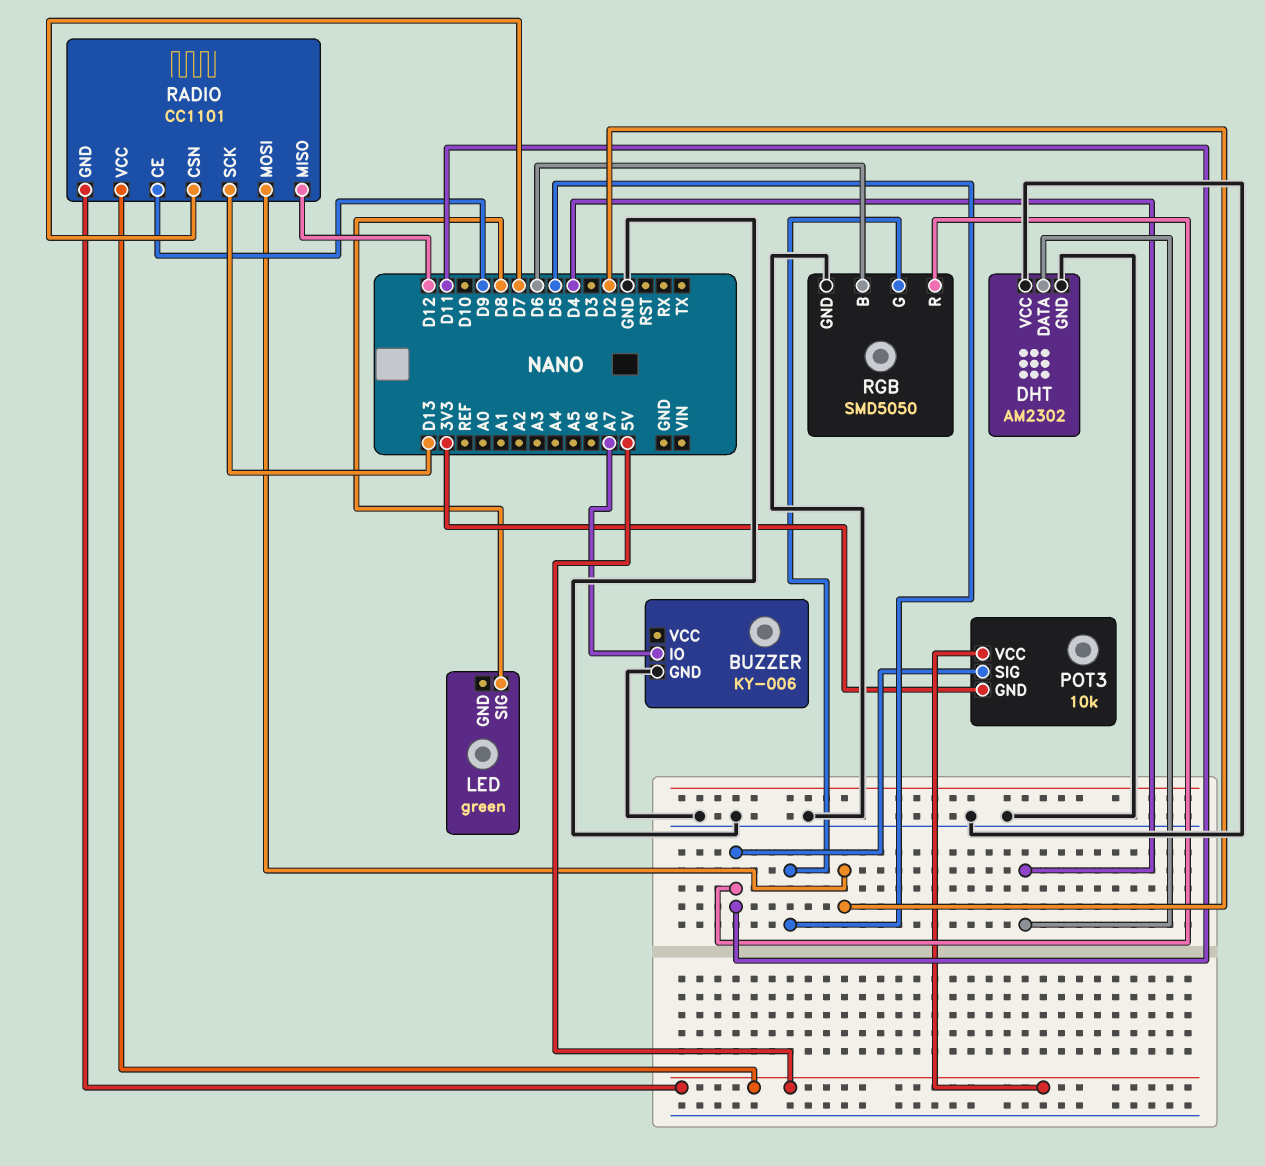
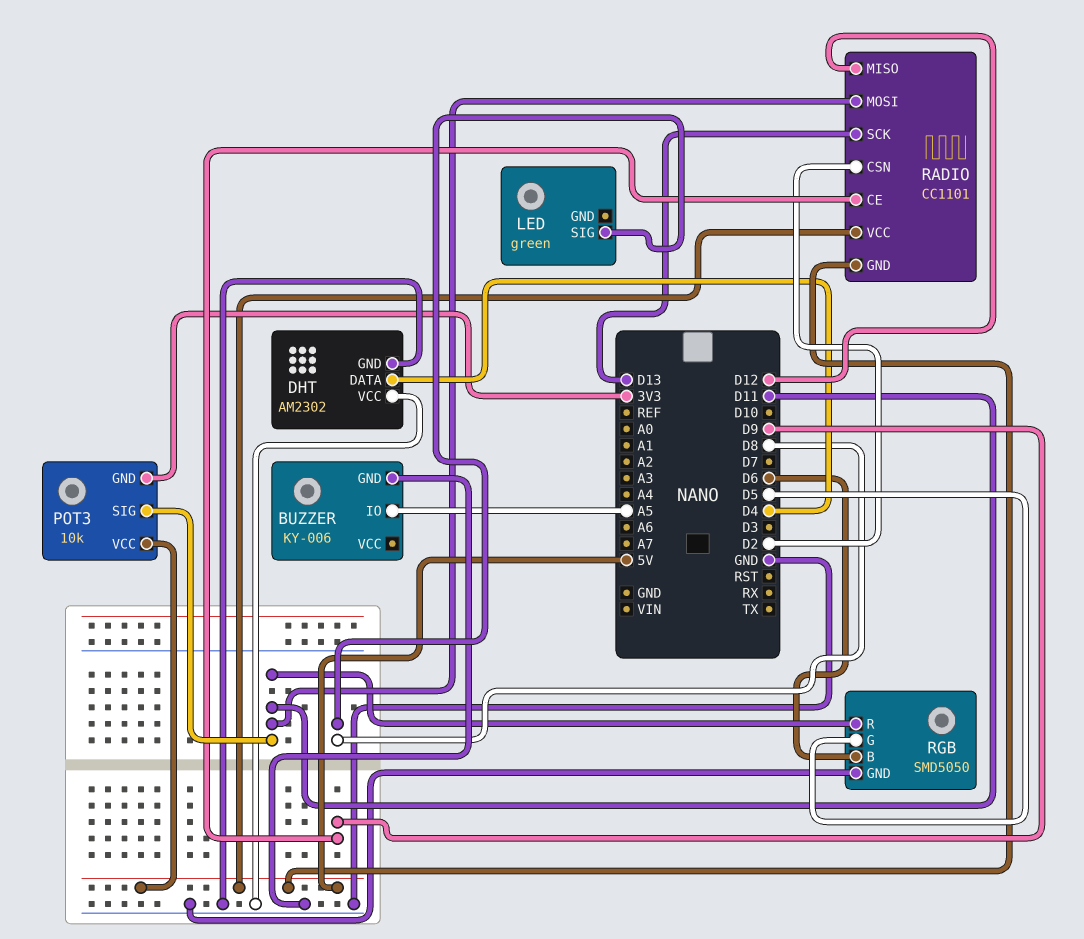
BUZZER pin IO: A7 -> A5
RADIO pin CSN: D7 -> D2
RADIO pin MOSI: D2 -> D11

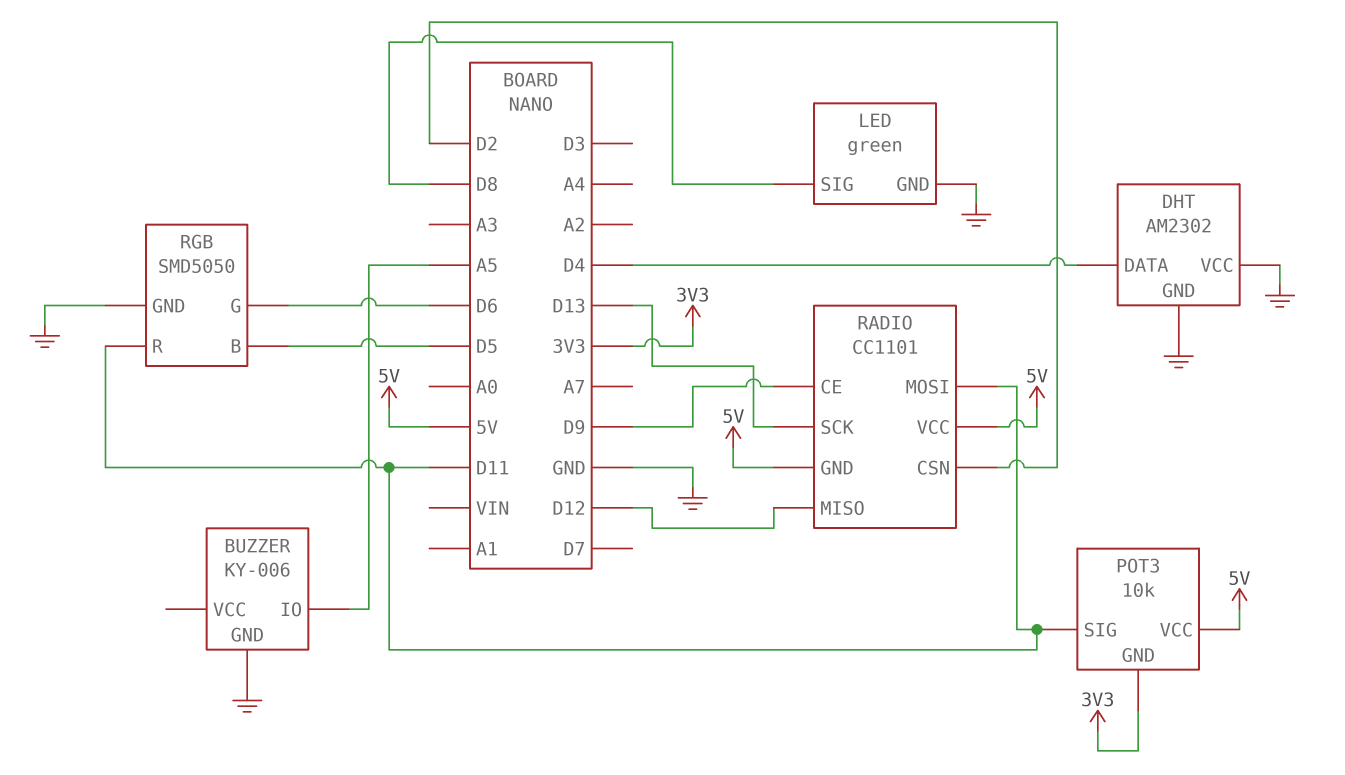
LED pin GND: none -> GND
RGB pin B: D6 -> D5
RGB pin G: D5 -> D6

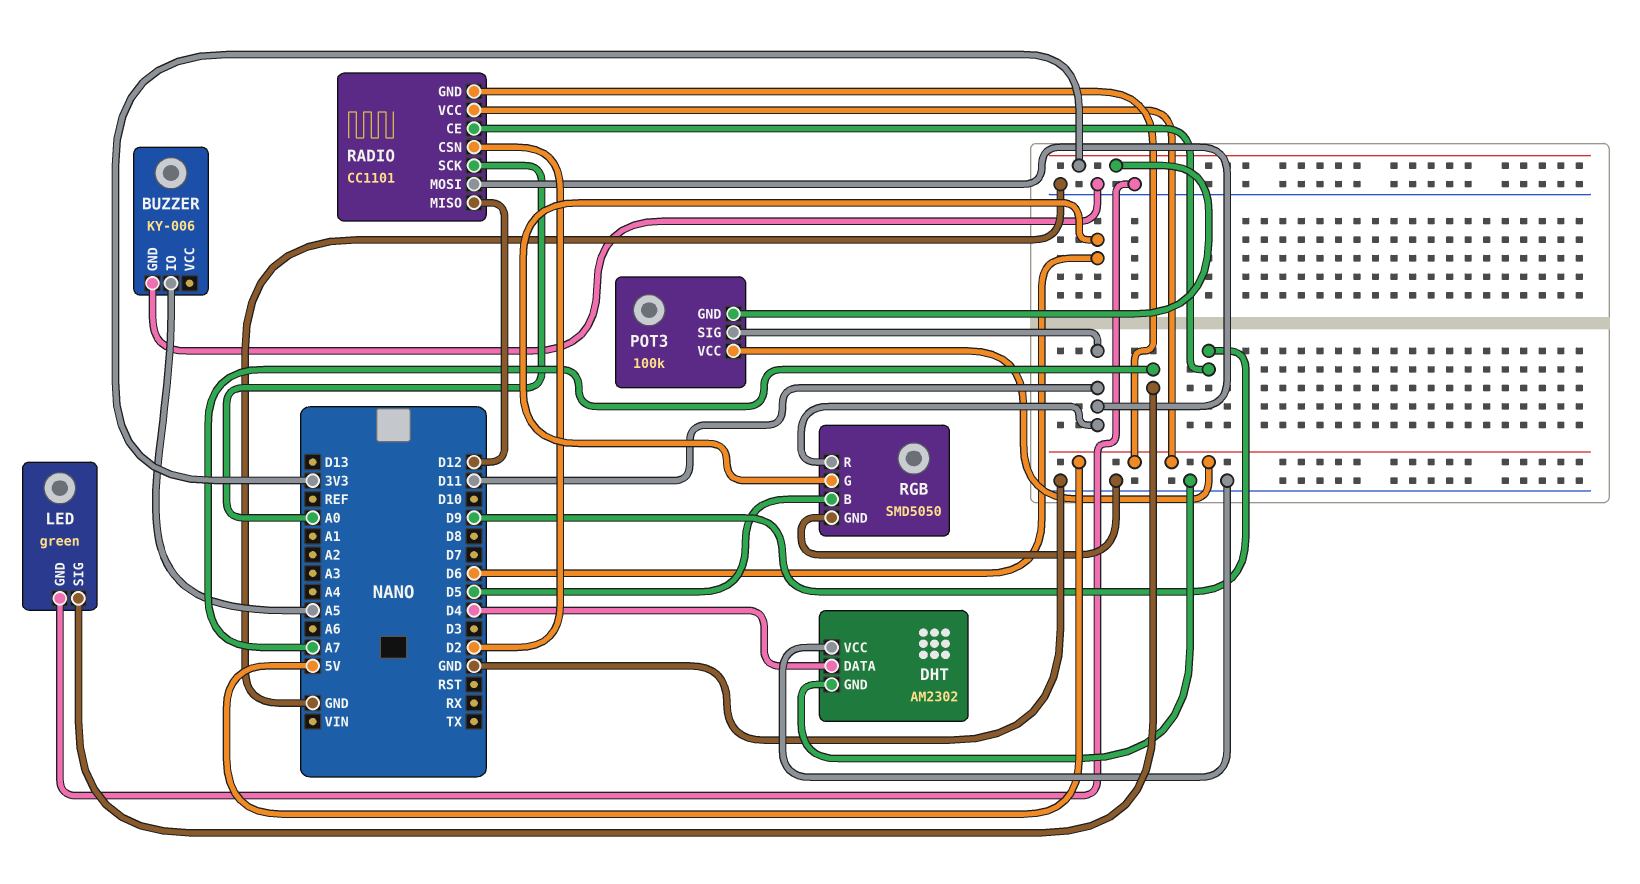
LED pin SIG: D8 -> A7
POT3: 10k -> 100k
RADIO pin SCK: D13 -> A0

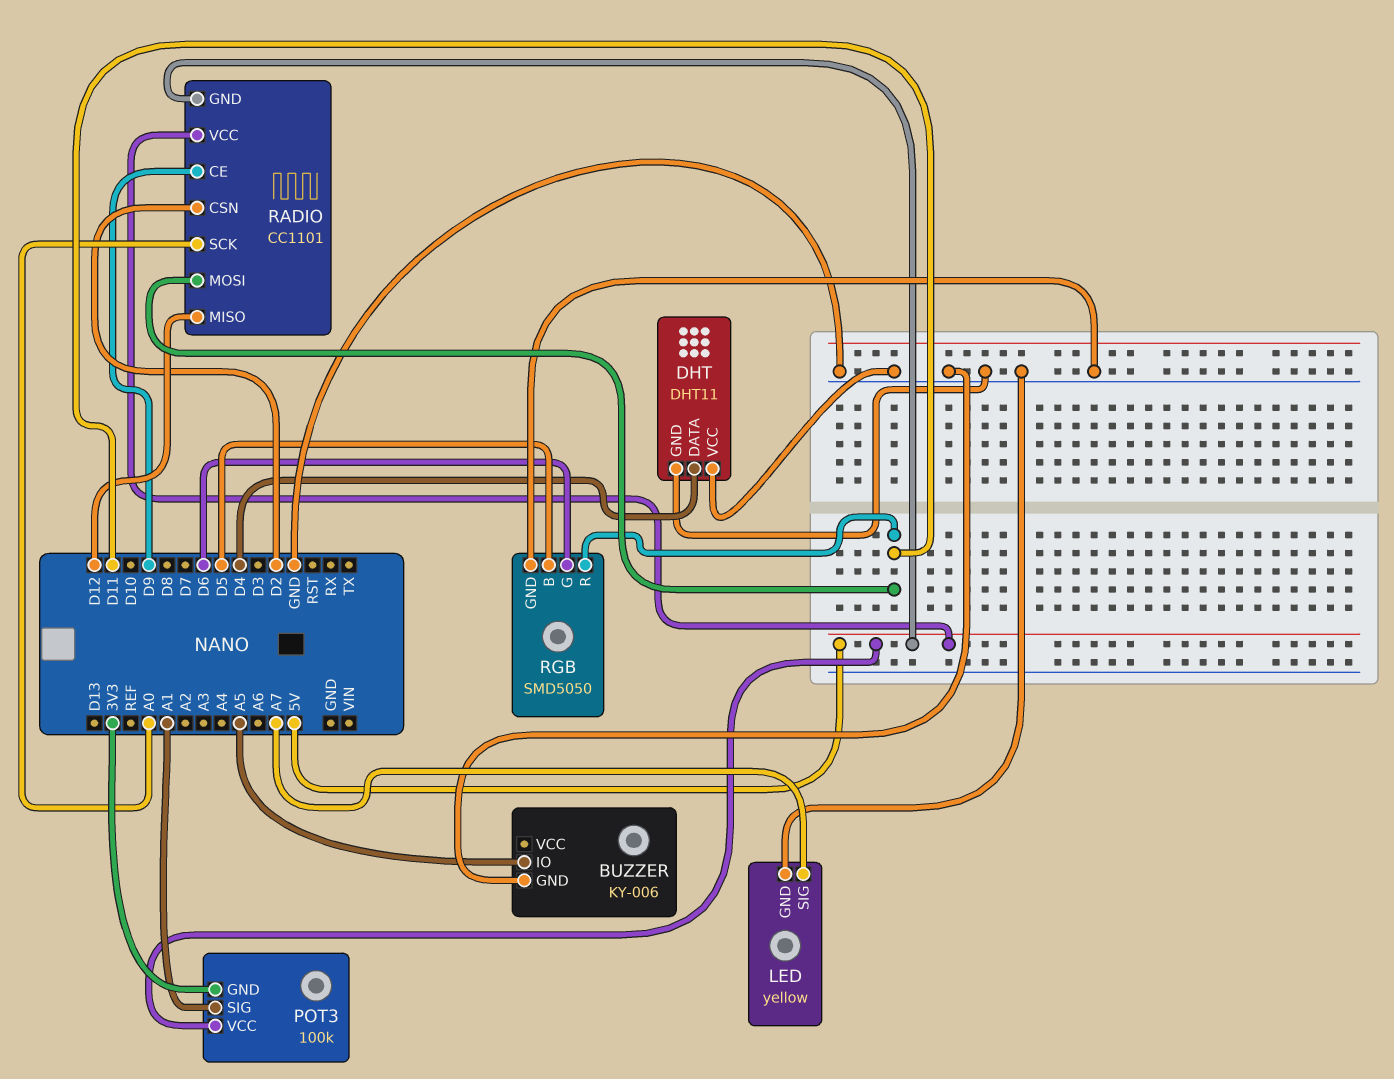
DHT: AM2302 -> DHT11
LED: green -> yellow
POT3 pin SIG: D11 -> A1

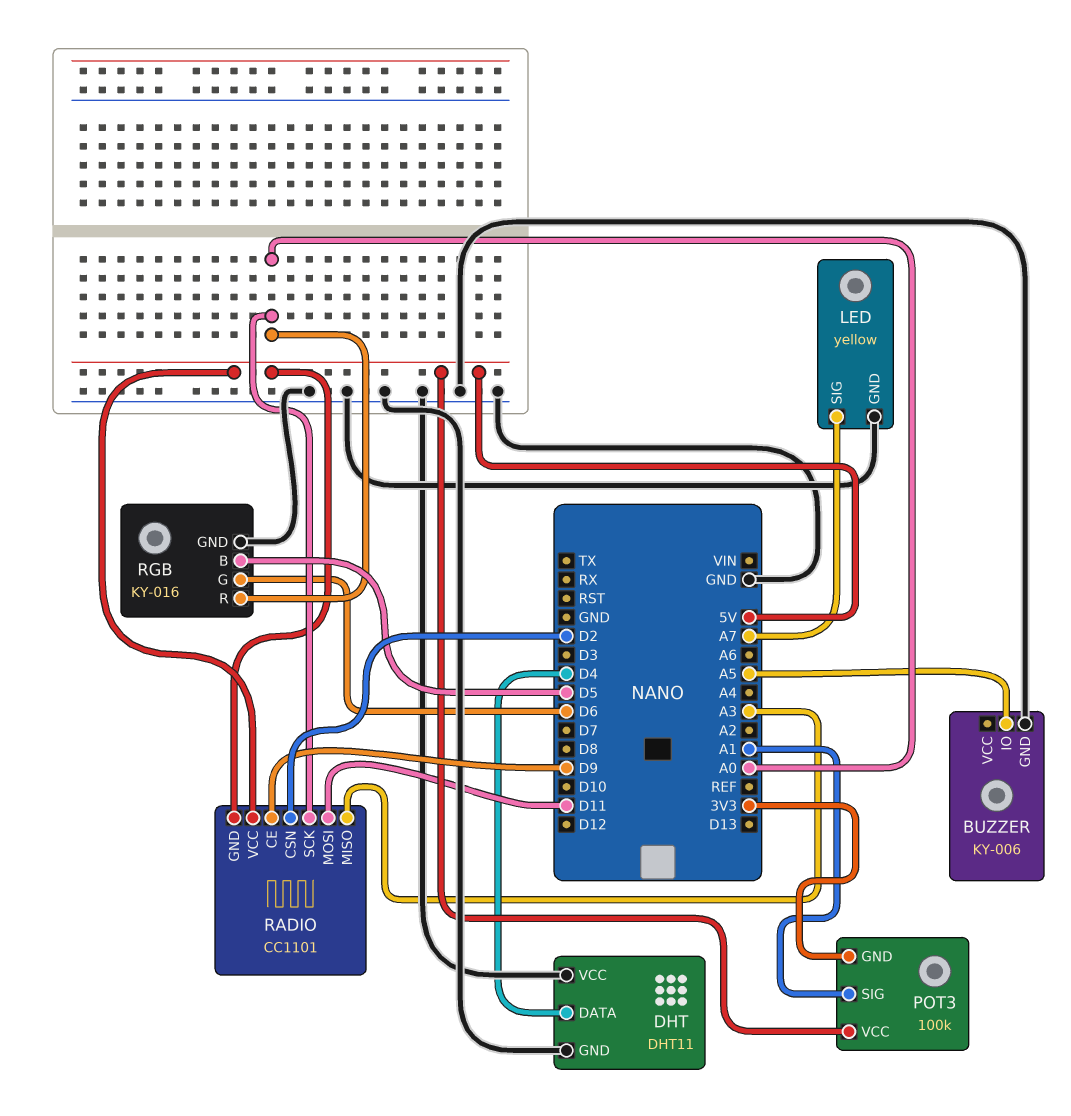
RADIO pin MISO: D12 -> A3
RGB: SMD5050 -> KY-016
RGB pin R: D11 -> A0

